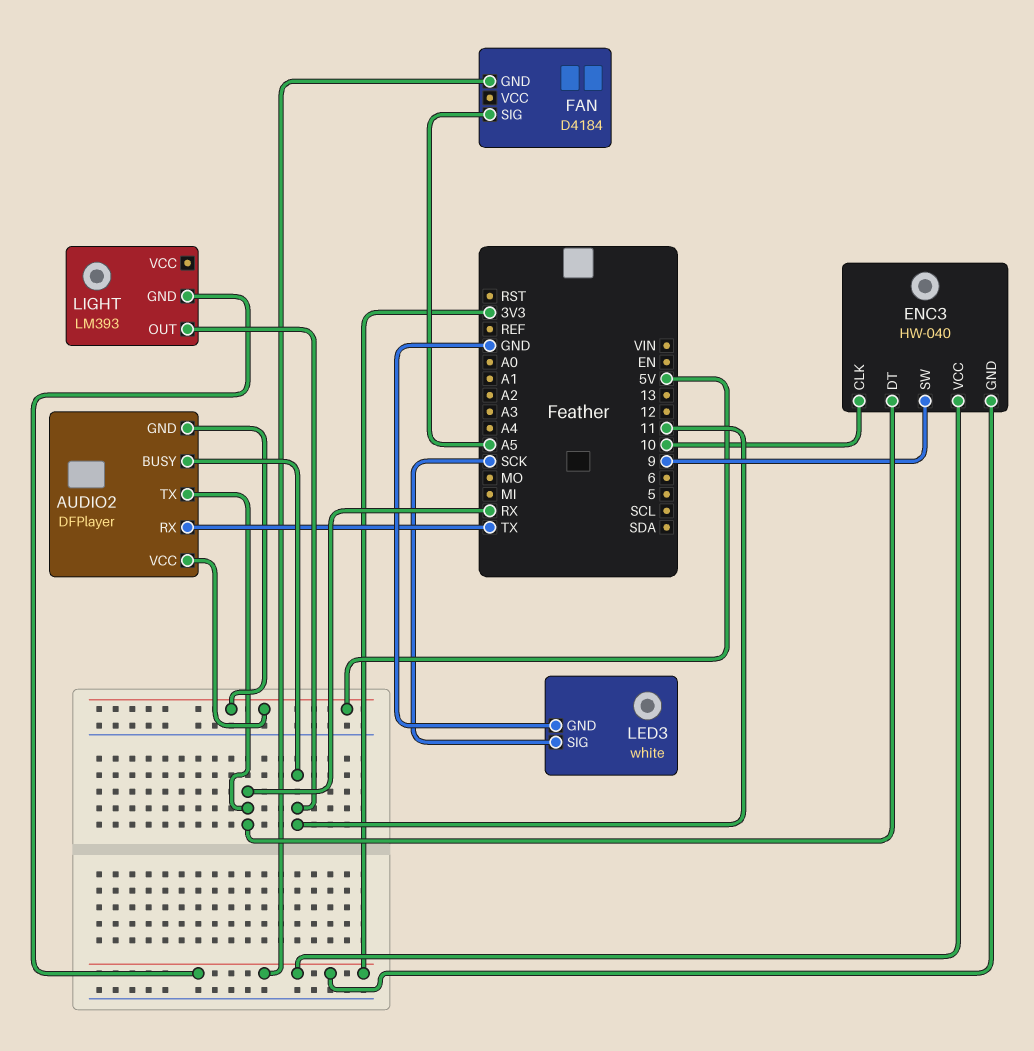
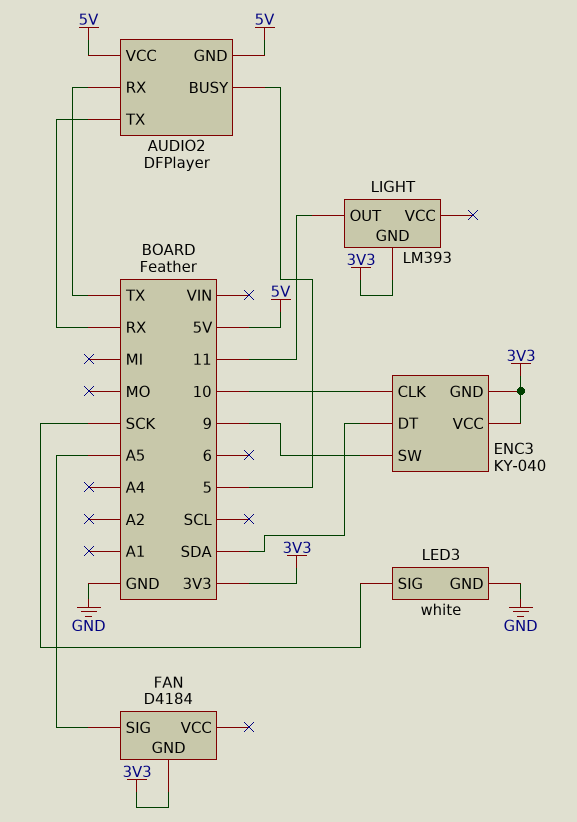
AUDIO2 pin BUSY: 11 -> 5
ENC3: HW-040 -> KY-040
ENC3 pin DT: RX -> SDA

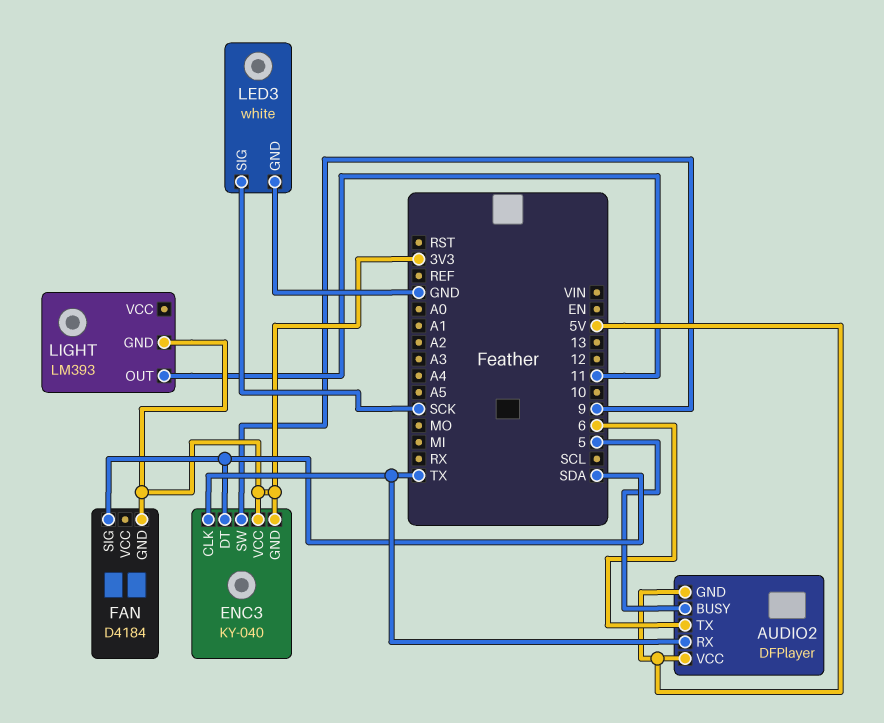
AUDIO2 pin TX: RX -> 6
ENC3 pin CLK: 10 -> TX
FAN pin SIG: A5 -> SDA

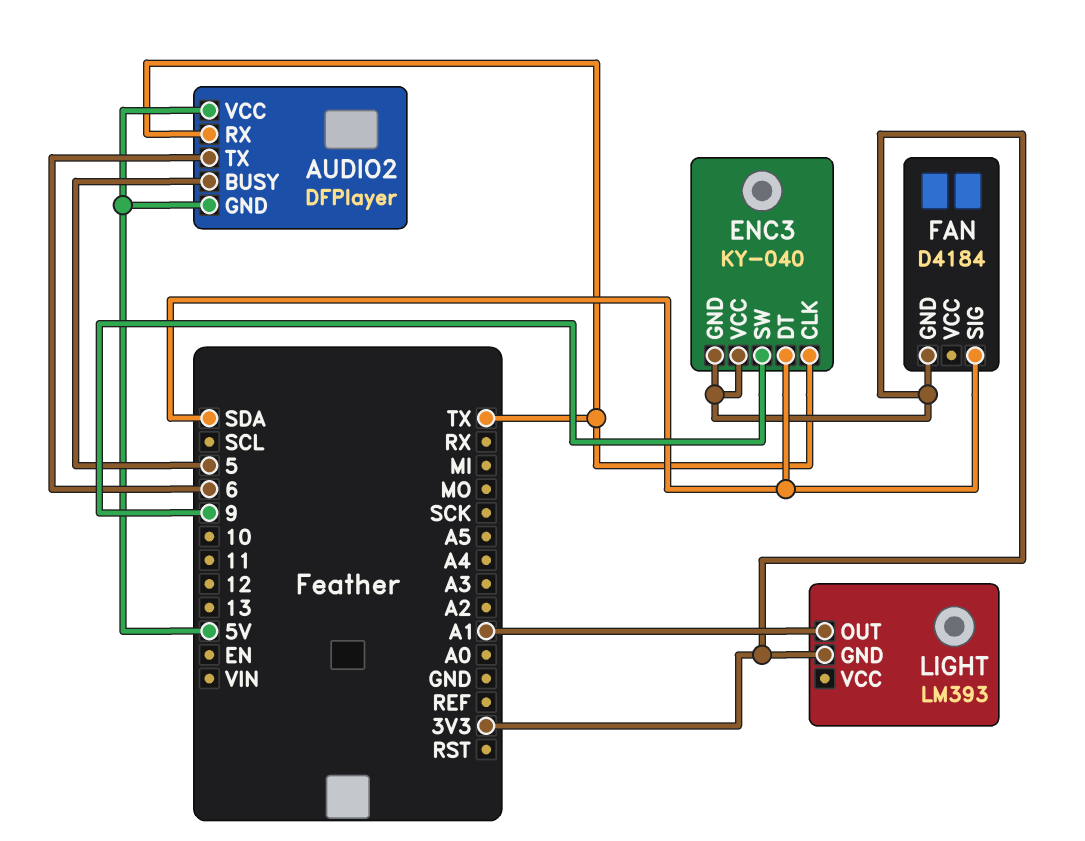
LED3: white -> none
LED3 pin GND: GND -> none
LED3 pin SIG: SCK -> none
LIGHT pin OUT: 11 -> A1

